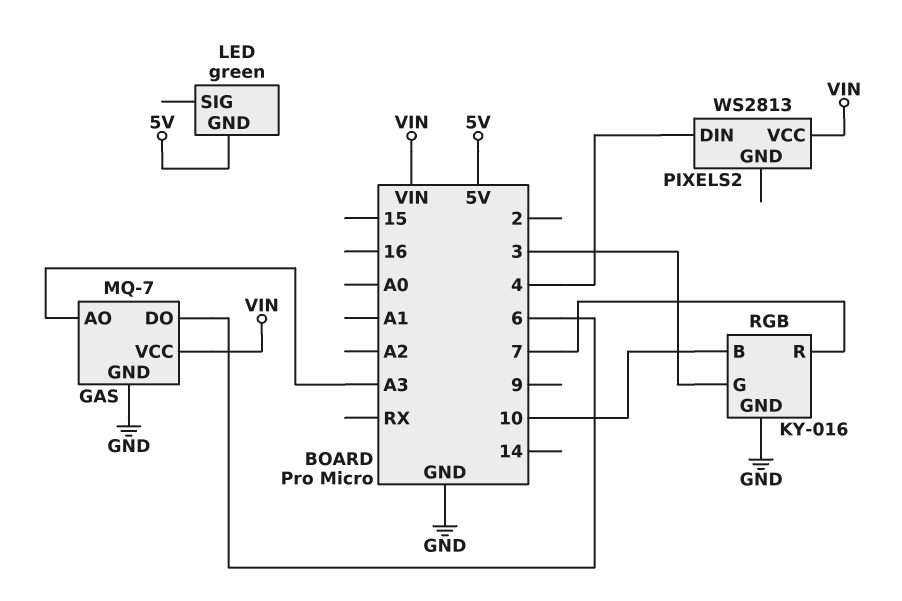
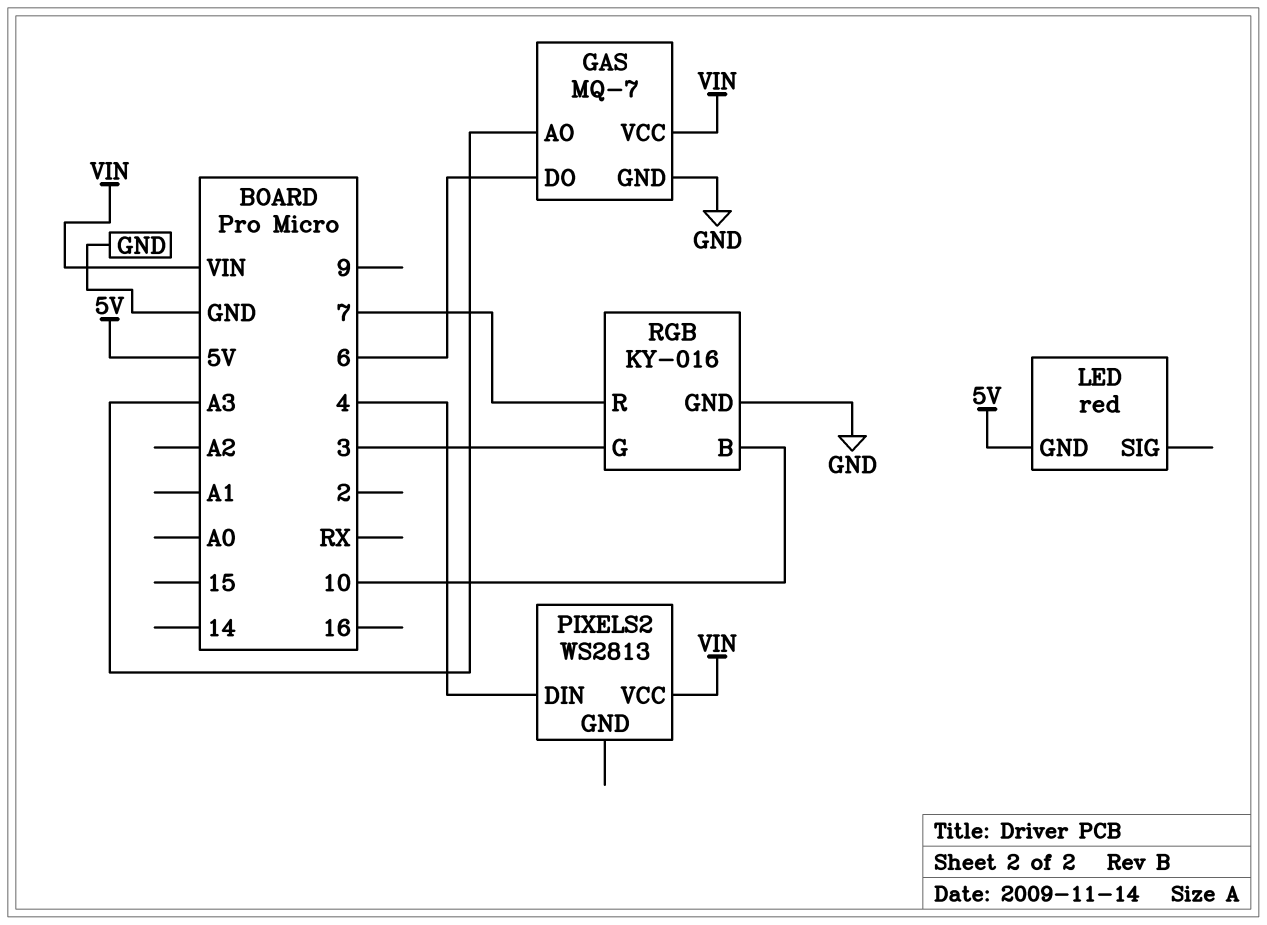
LED: green -> red

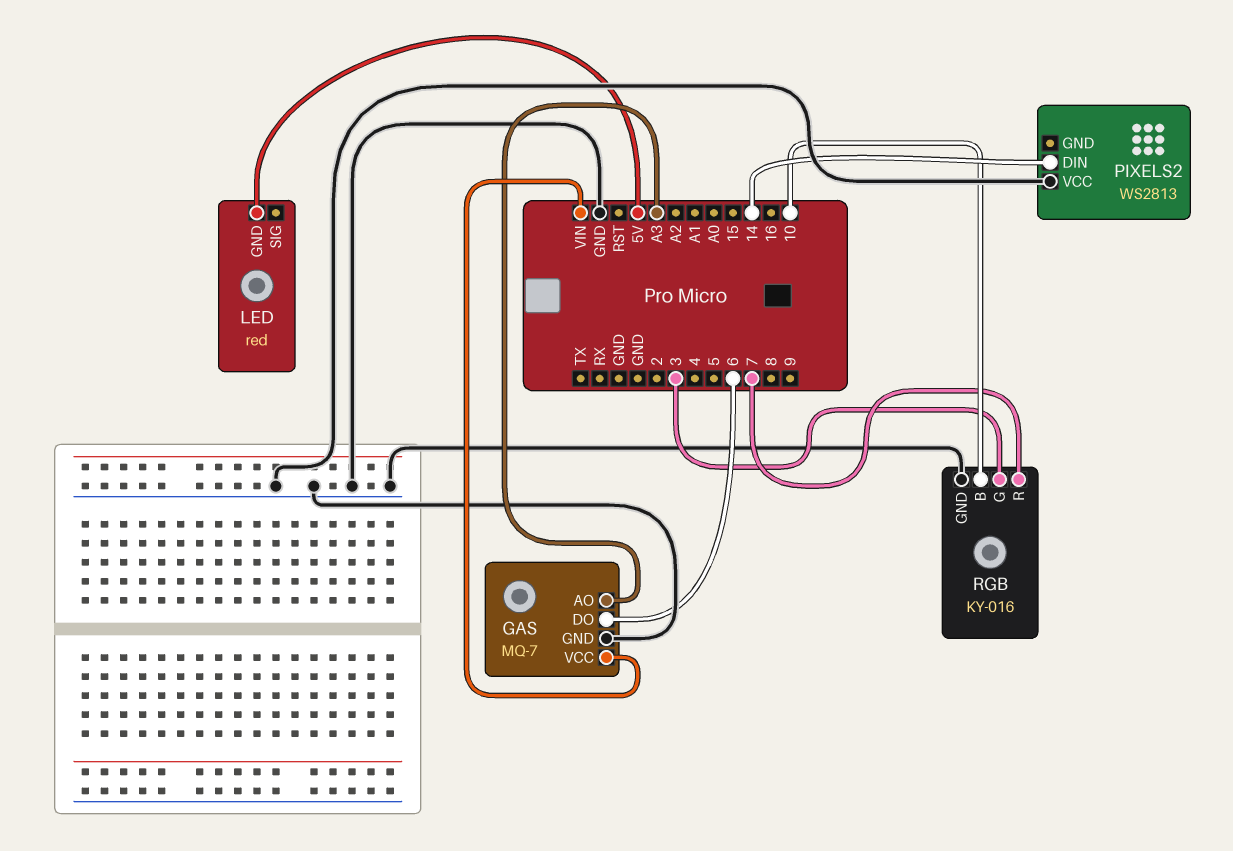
PIXELS2 pin DIN: 4 -> 14
PIXELS2 pin VCC: VIN -> GND

